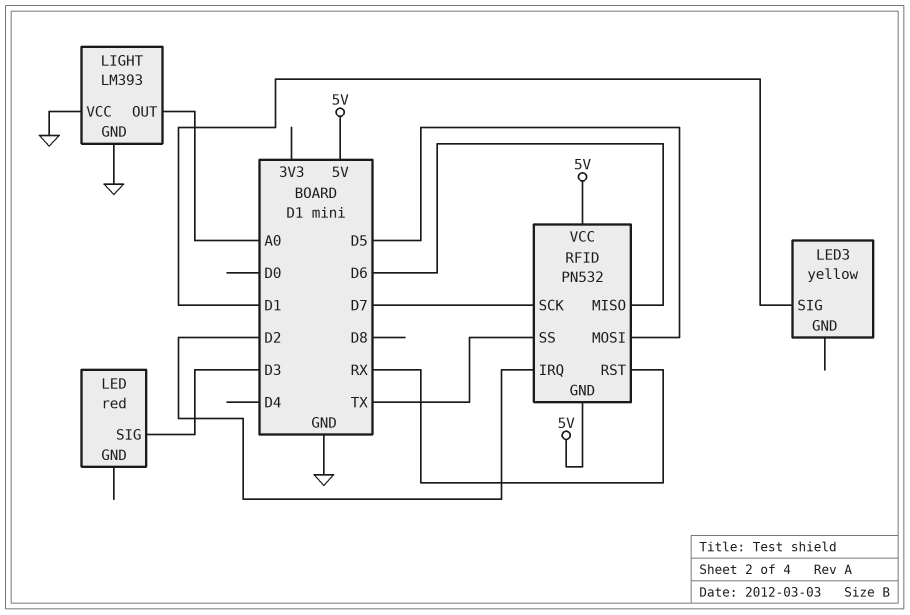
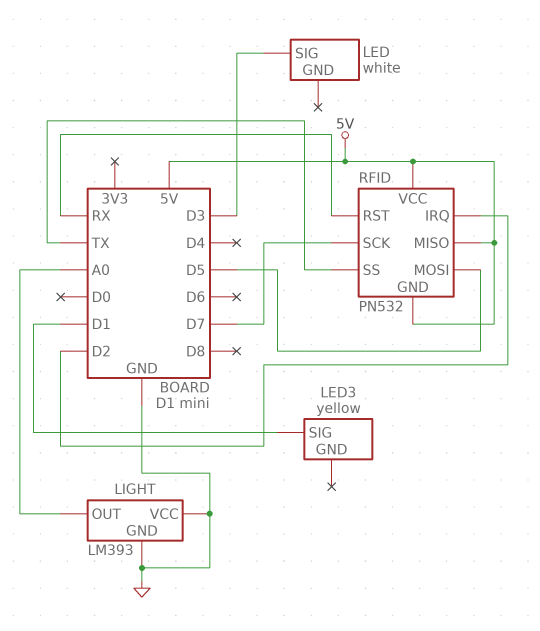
LED: red -> white
RFID pin MISO: D6 -> 5V

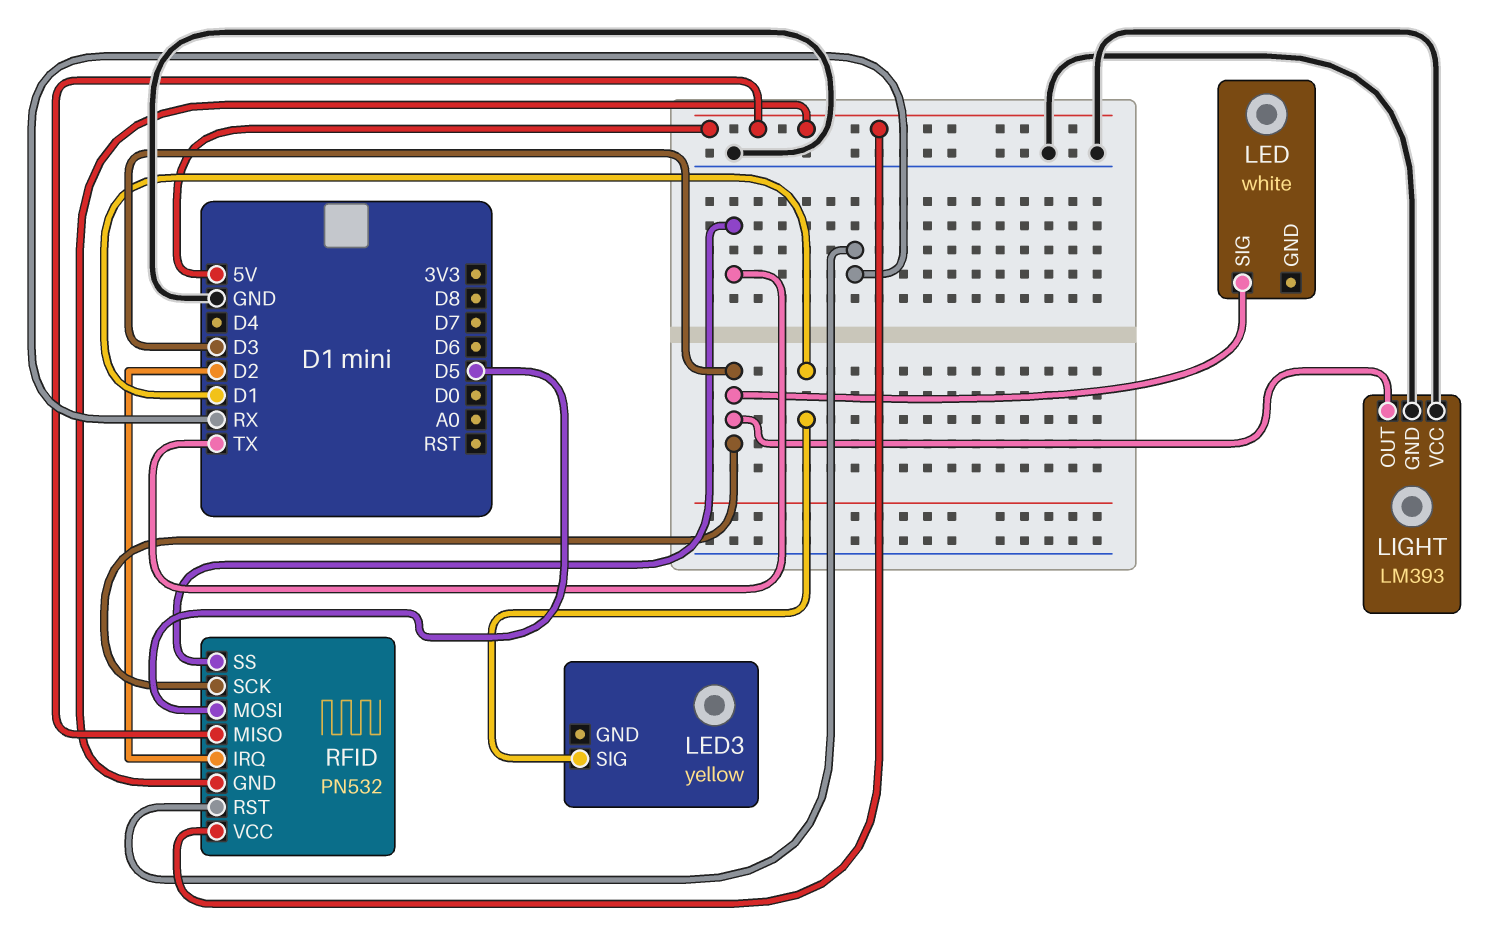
LIGHT pin OUT: A0 -> D3
RFID pin SCK: D7 -> D3

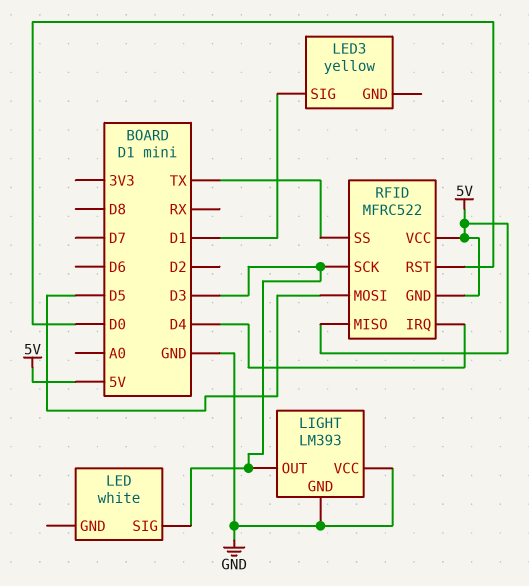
RFID: PN532 -> MFRC522
RFID pin IRQ: D2 -> D4
RFID pin RST: RX -> D0

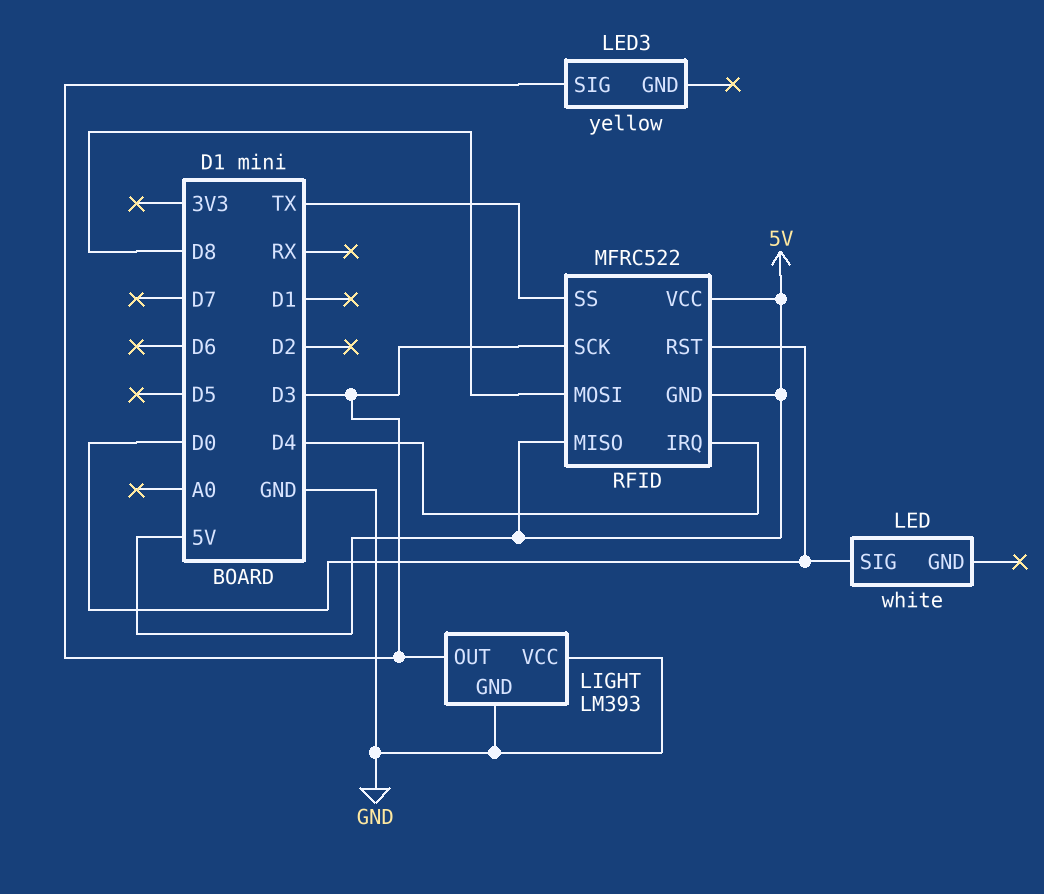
LED pin SIG: D3 -> D0
LED3 pin SIG: D1 -> D3
RFID pin MOSI: D5 -> D8

